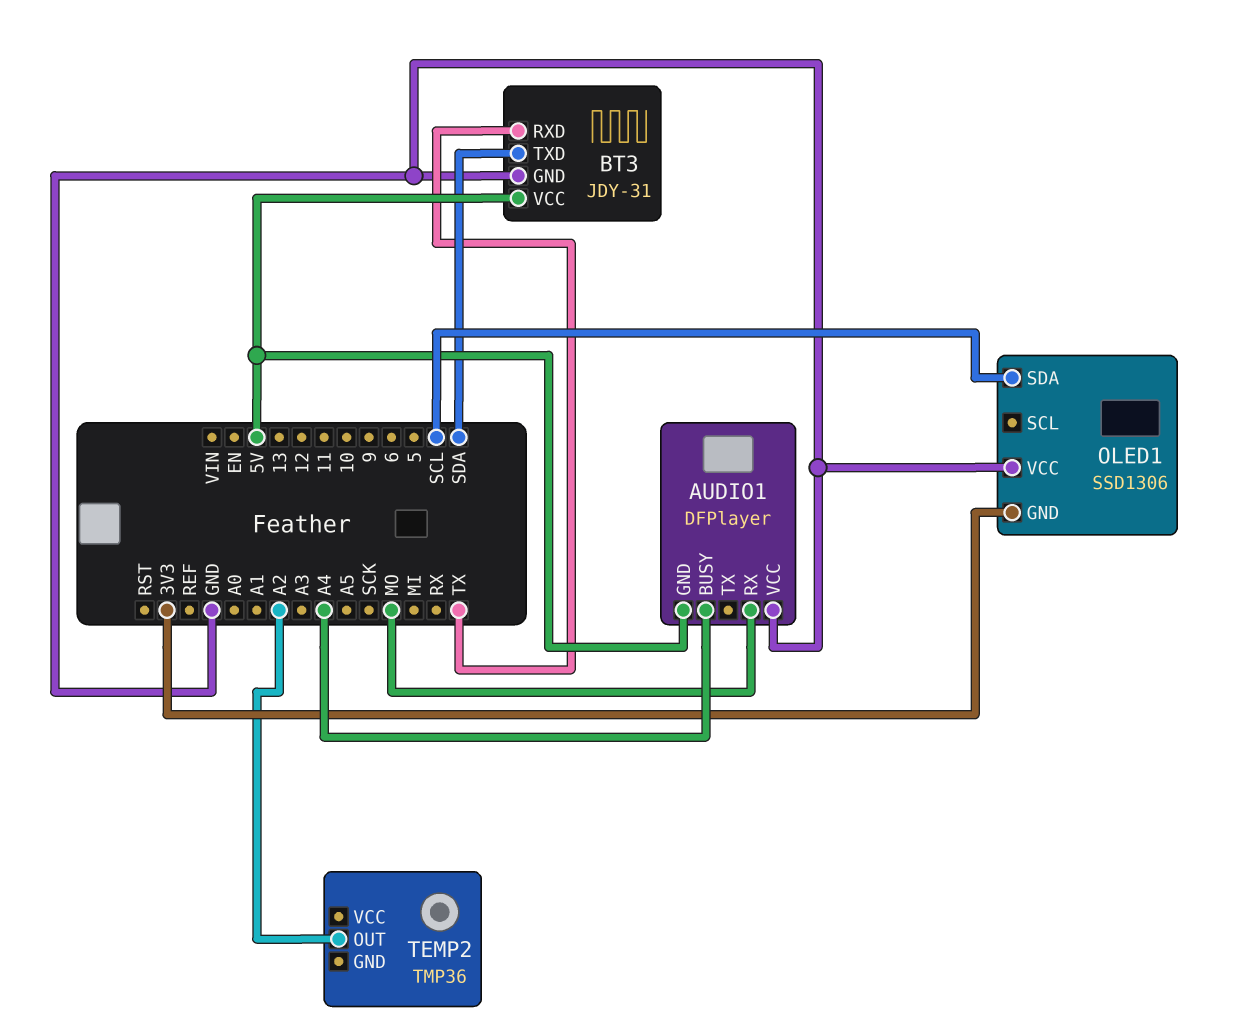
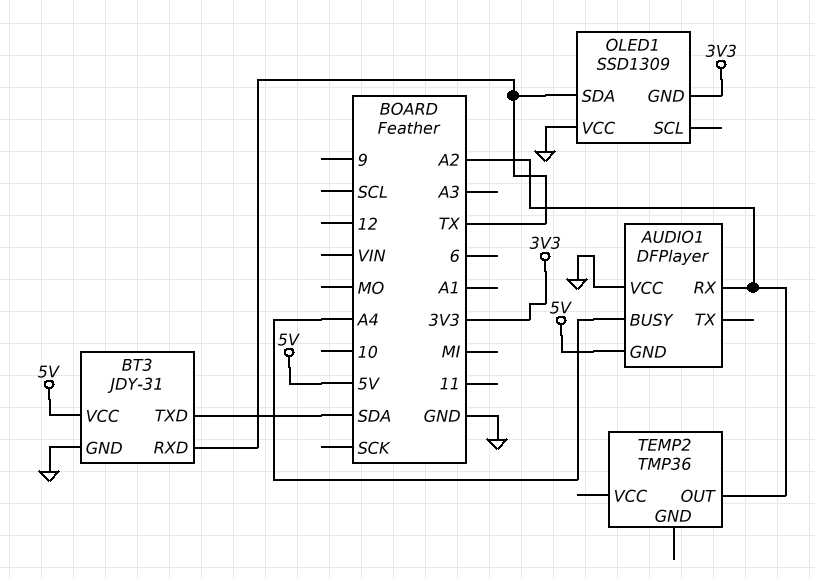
AUDIO1 pin RX: MO -> A2
OLED1: SSD1306 -> SSD1309
OLED1 pin SDA: SCL -> TX

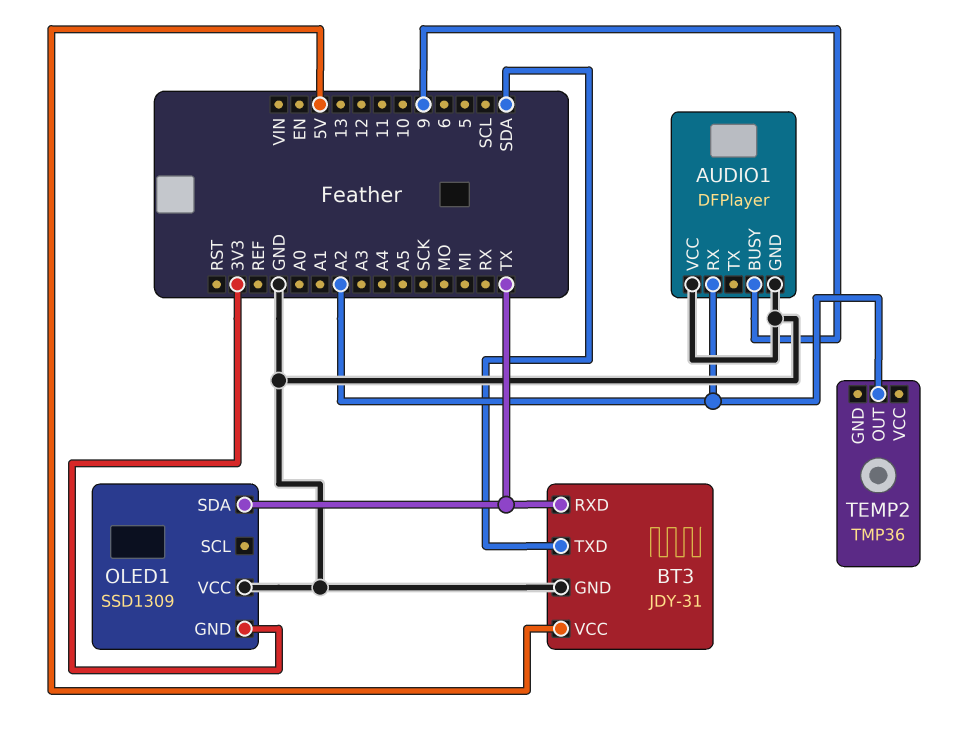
AUDIO1 pin BUSY: A4 -> 9
AUDIO1 pin GND: 5V -> GND

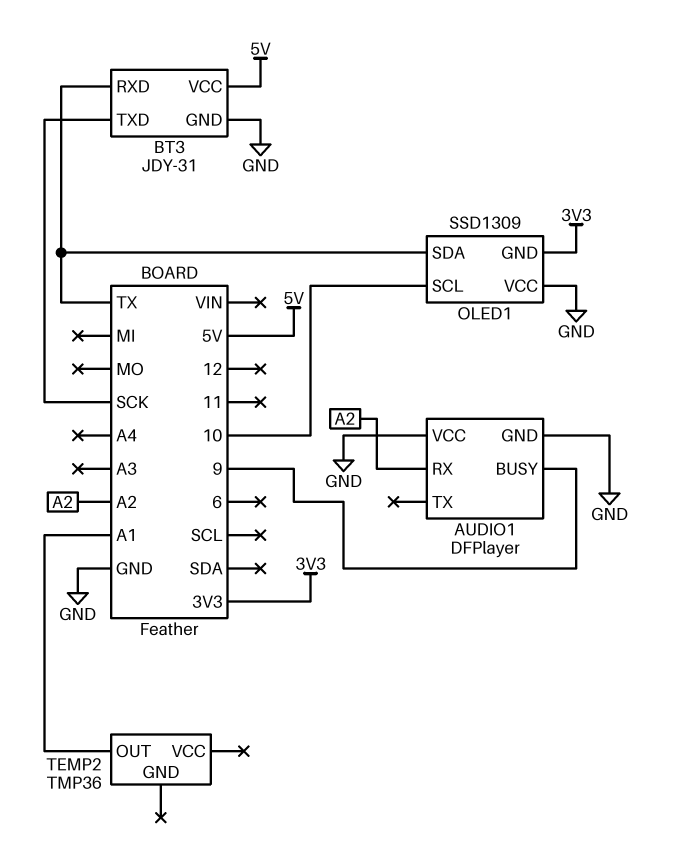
BT3 pin TXD: SDA -> SCK
OLED1 pin SCL: none -> 10
TEMP2 pin OUT: A2 -> A1

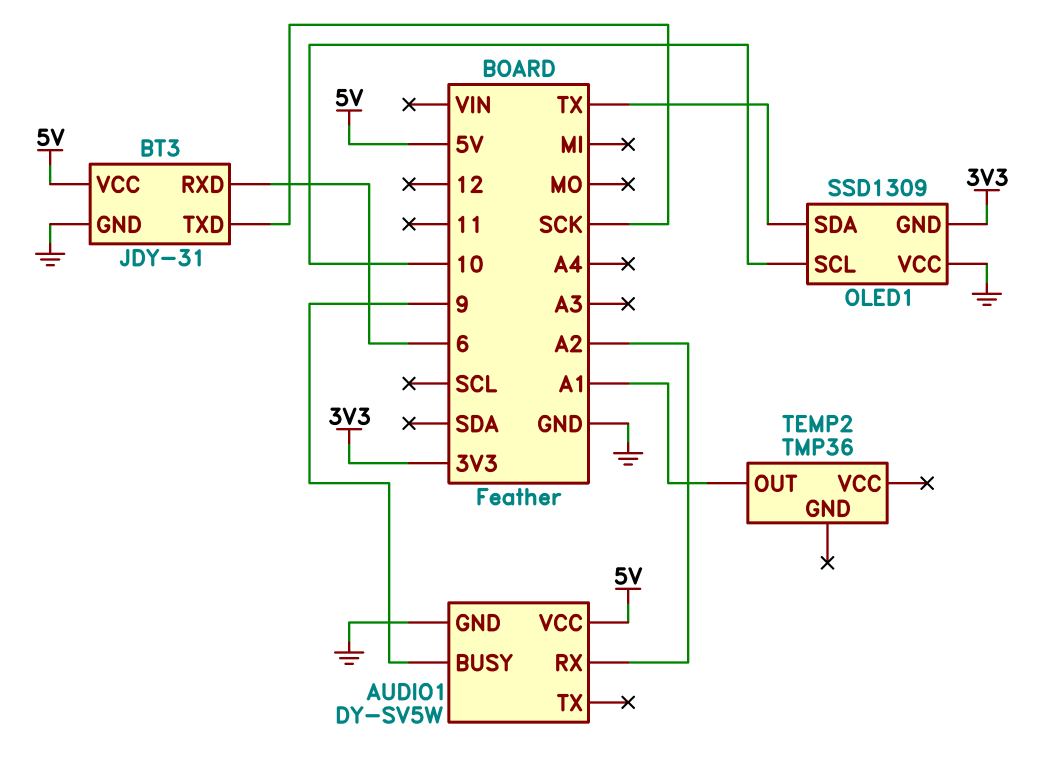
AUDIO1: DFPlayer -> DY-SV5W
AUDIO1 pin VCC: GND -> 5V
BT3 pin RXD: TX -> 6

